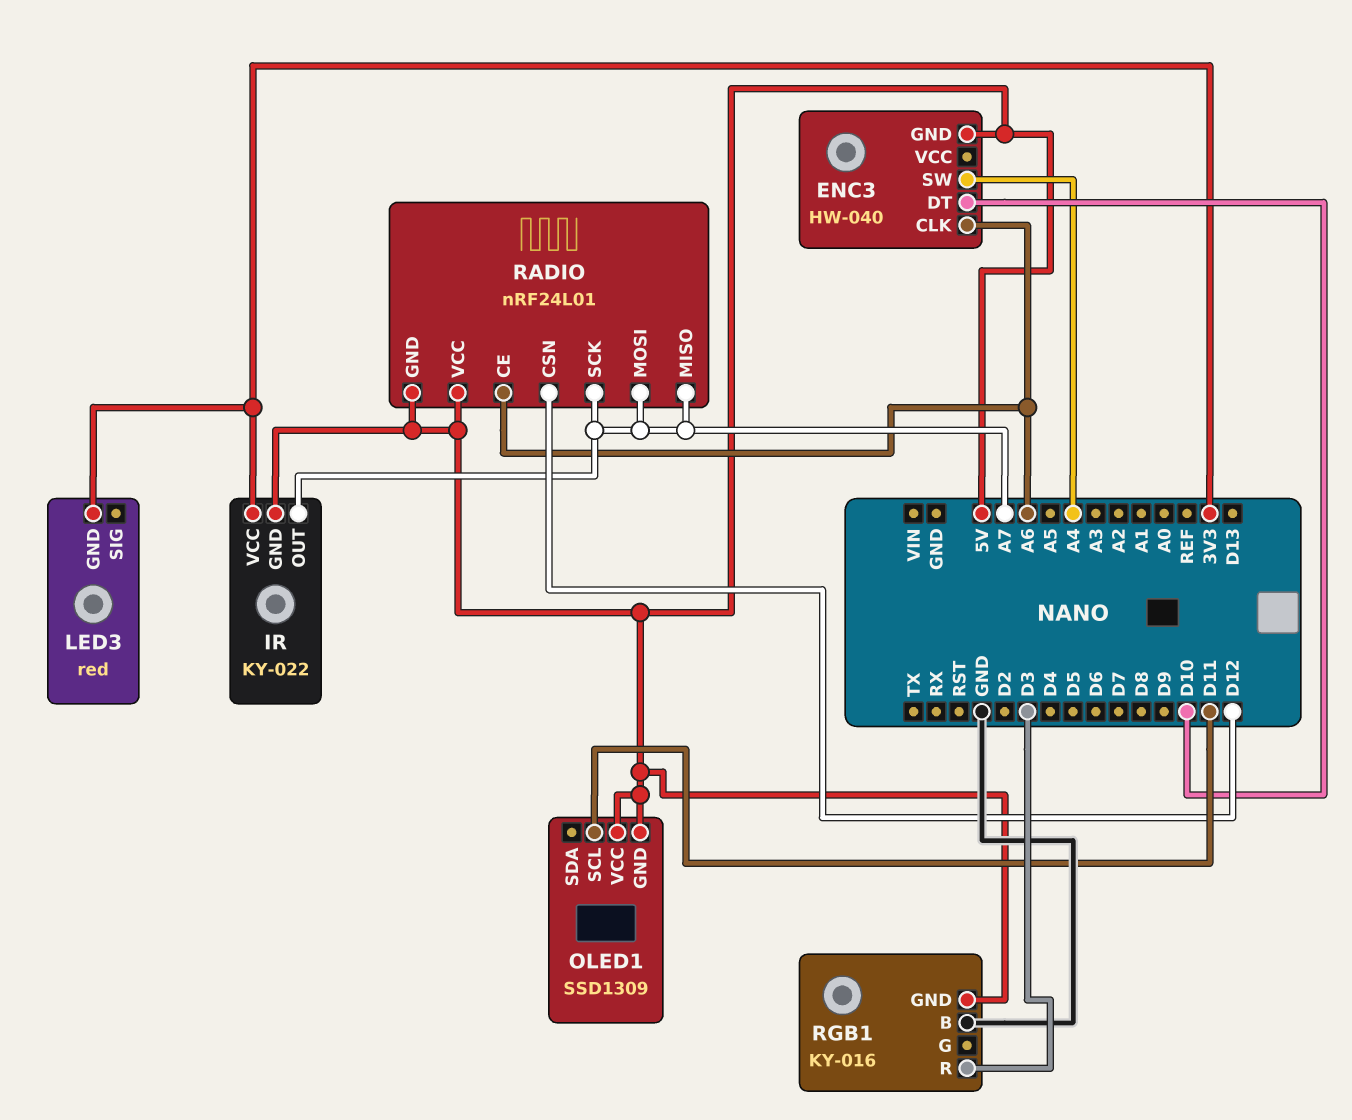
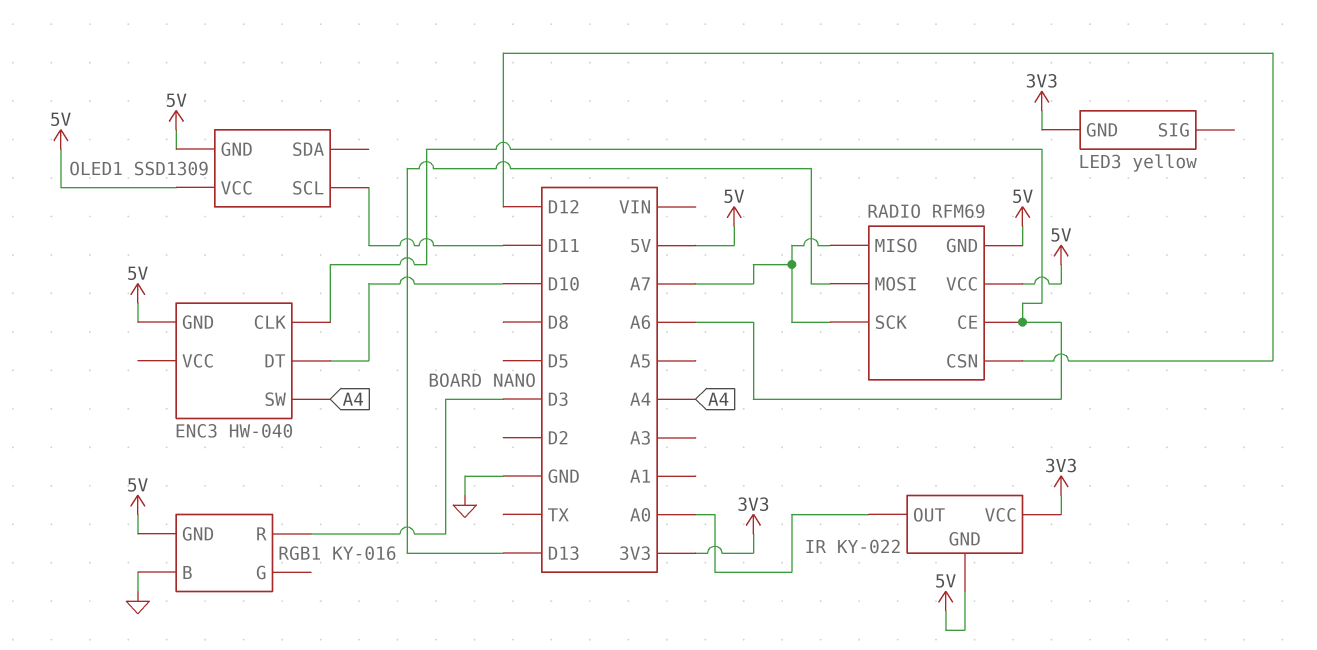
IR pin OUT: A7 -> A0
LED3: red -> yellow
RADIO: nRF24L01 -> RFM69
RADIO pin MOSI: A7 -> D13

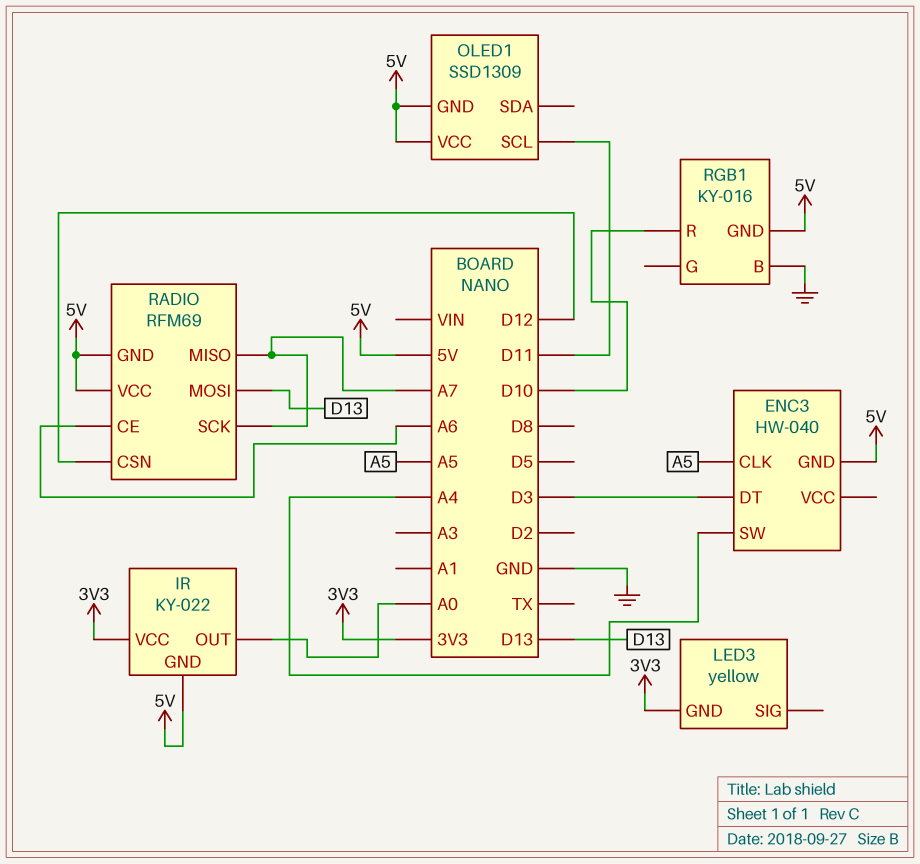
ENC3 pin CLK: A6 -> A5
ENC3 pin DT: D10 -> D3
RGB1 pin R: D3 -> D10

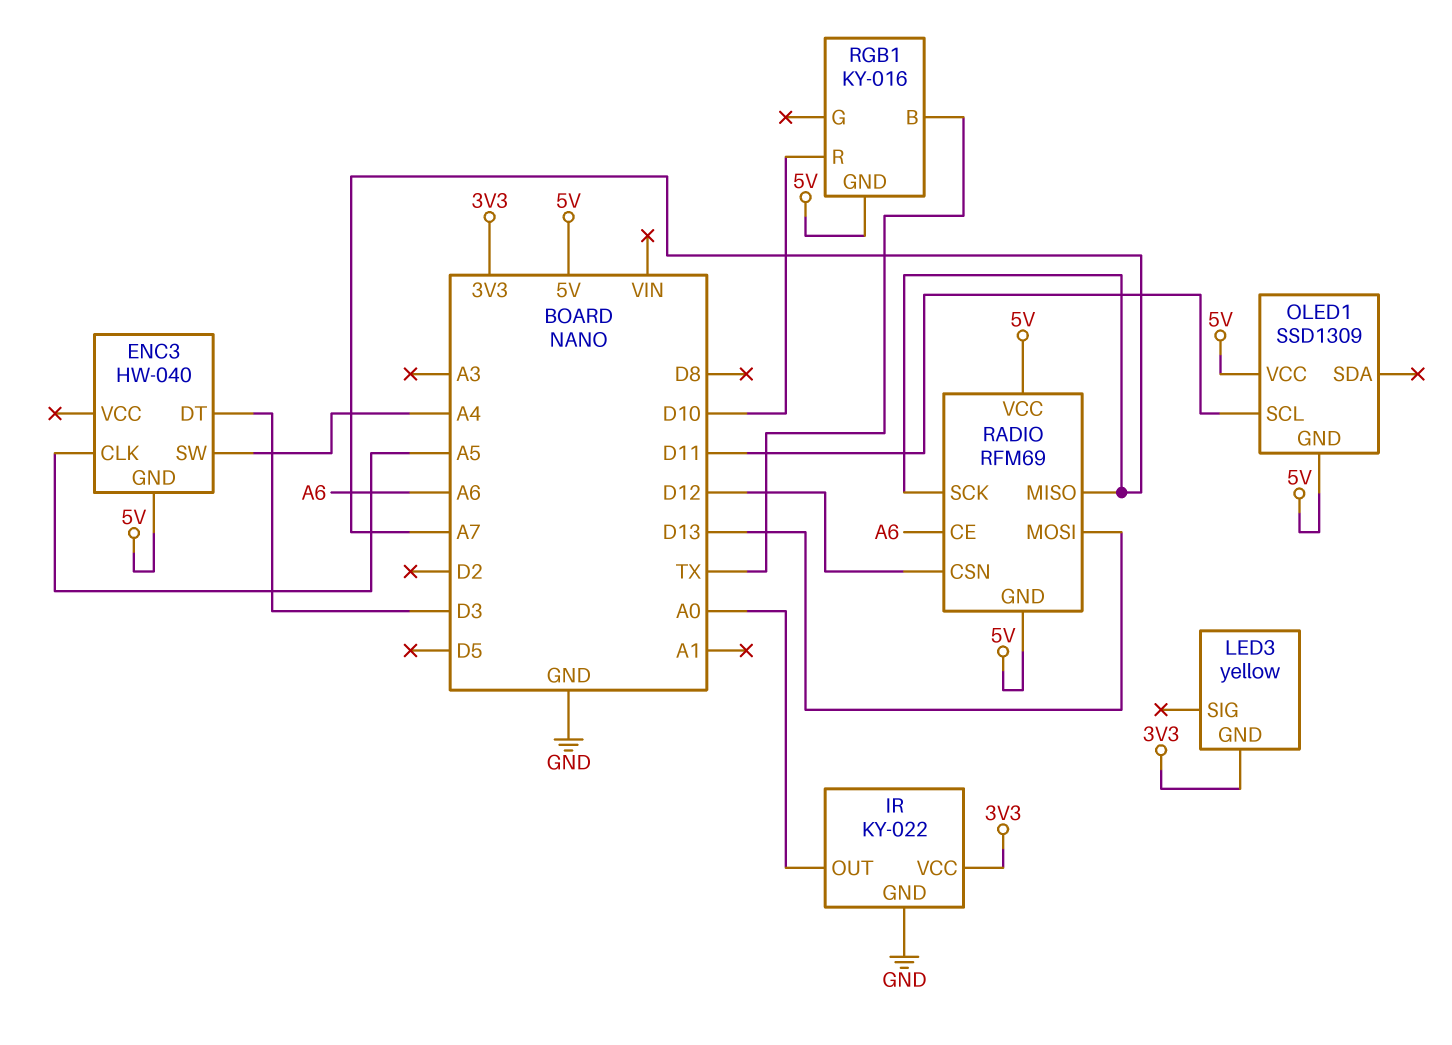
IR pin GND: 5V -> GND
RGB1 pin B: GND -> TX

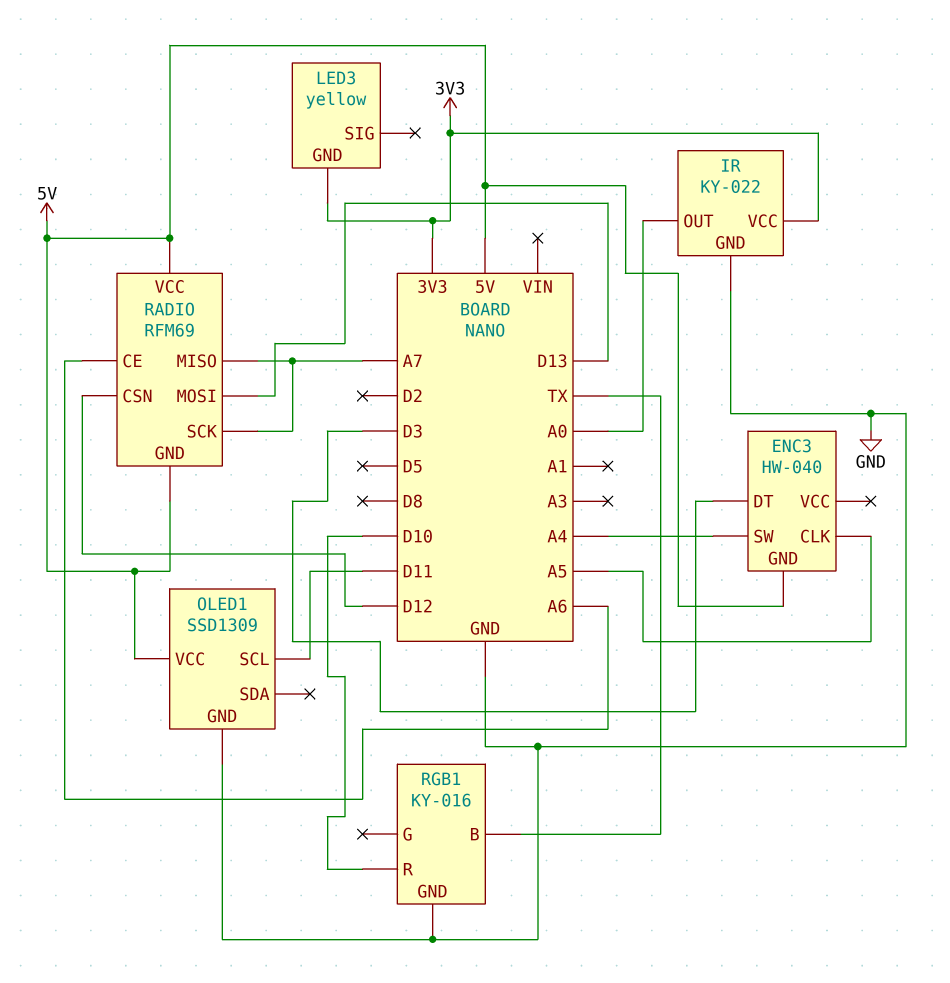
OLED1 pin GND: 5V -> GND
RGB1 pin GND: 5V -> GND

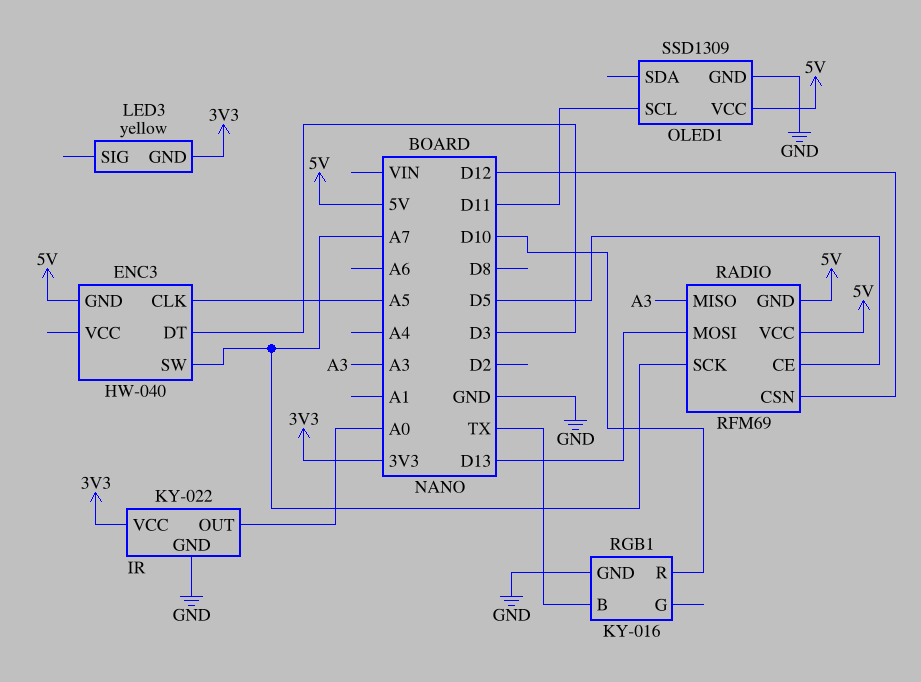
ENC3 pin SW: A4 -> A7
RADIO pin CE: A6 -> D5
RADIO pin MISO: A7 -> A3

